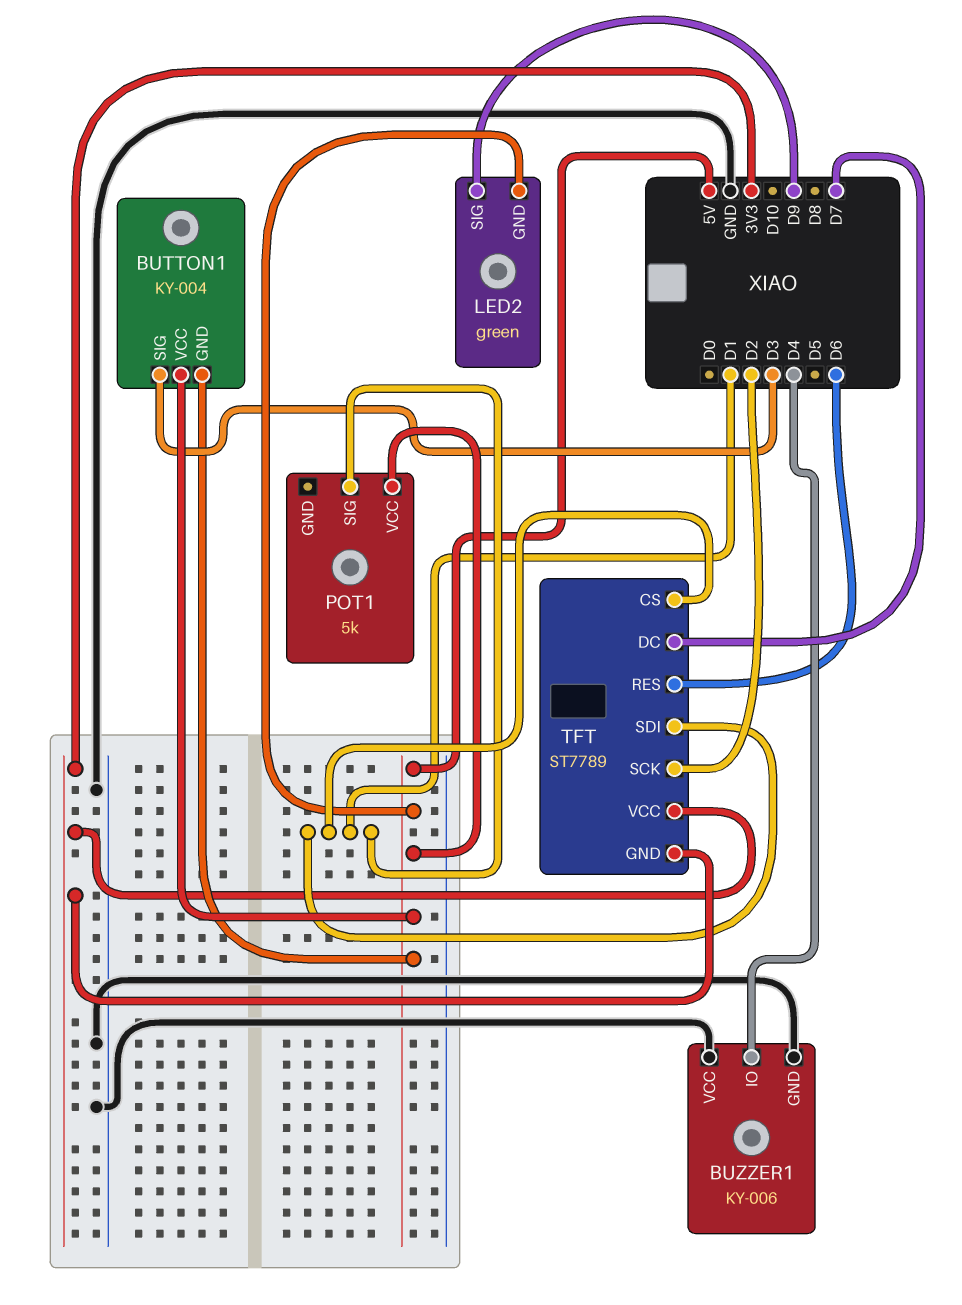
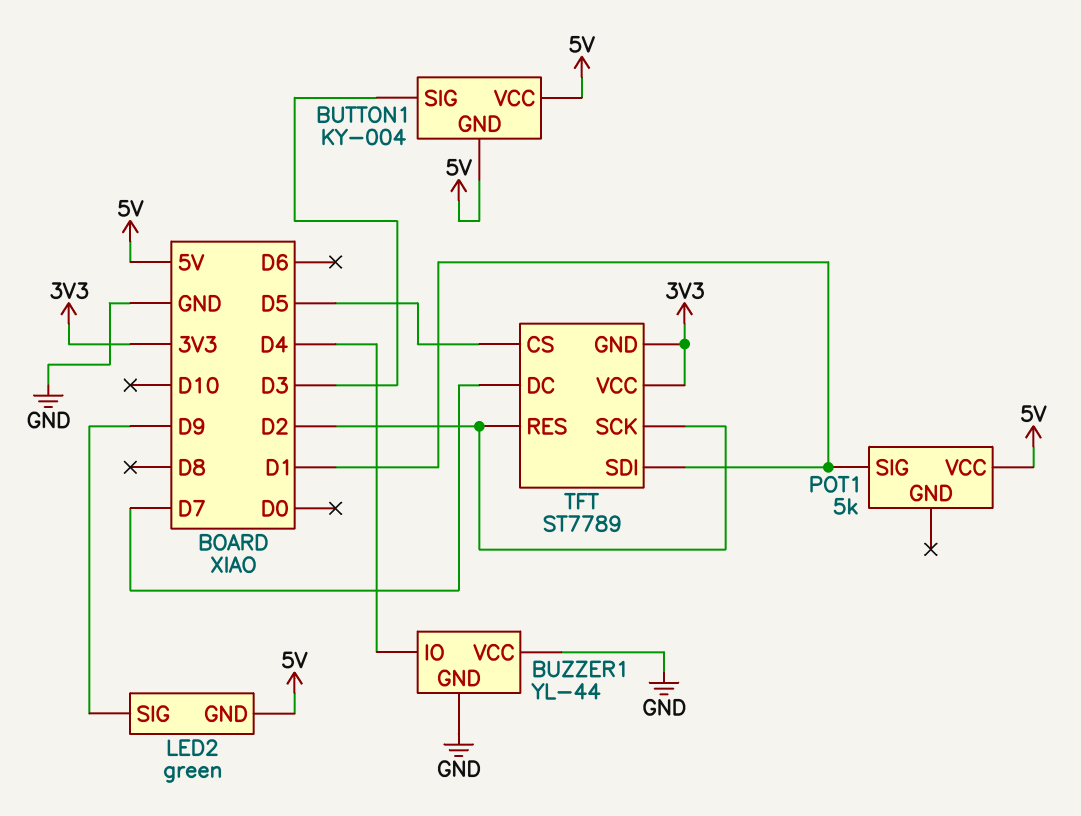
BUZZER1: KY-006 -> YL-44
TFT pin CS: D1 -> D5
TFT pin RES: D6 -> D2

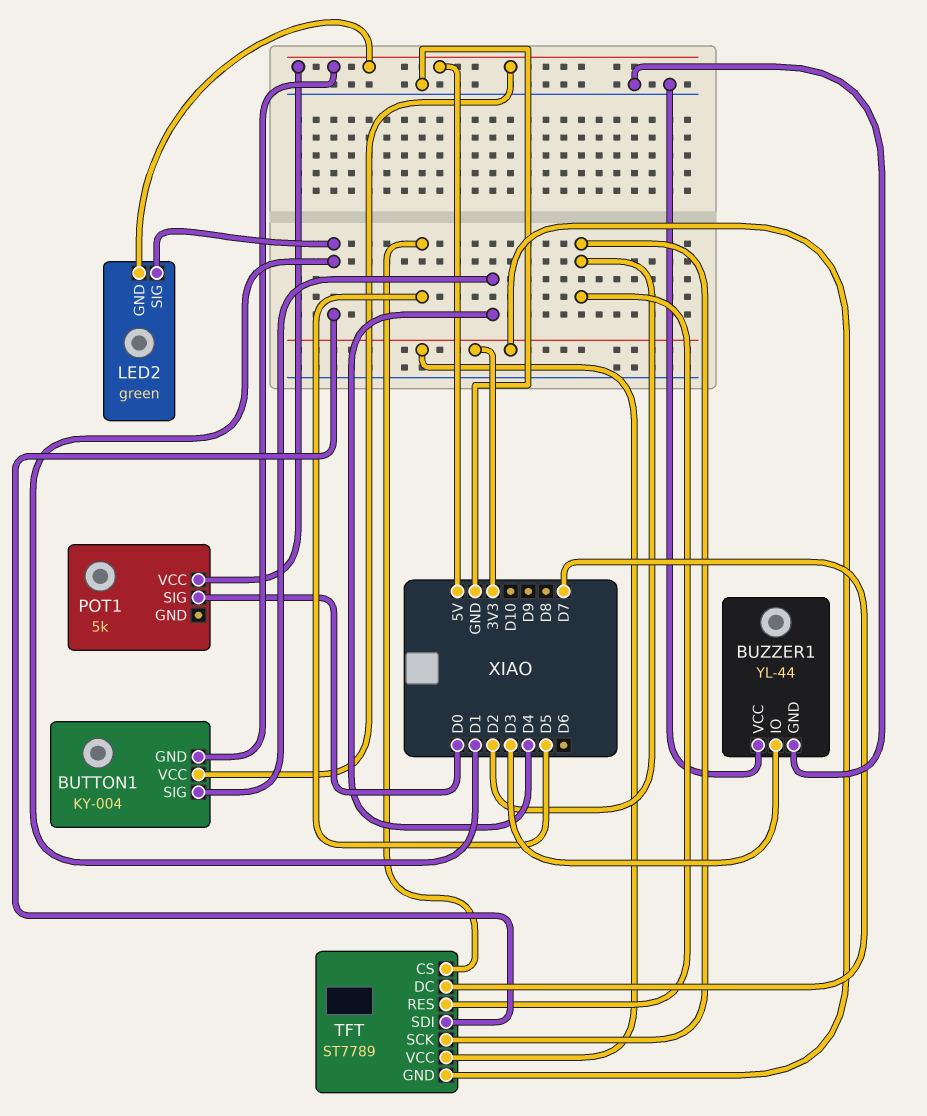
BUTTON1 pin SIG: D3 -> D4
BUZZER1 pin IO: D4 -> D3
LED2 pin SIG: D9 -> D1
POT1 pin SIG: D1 -> D0

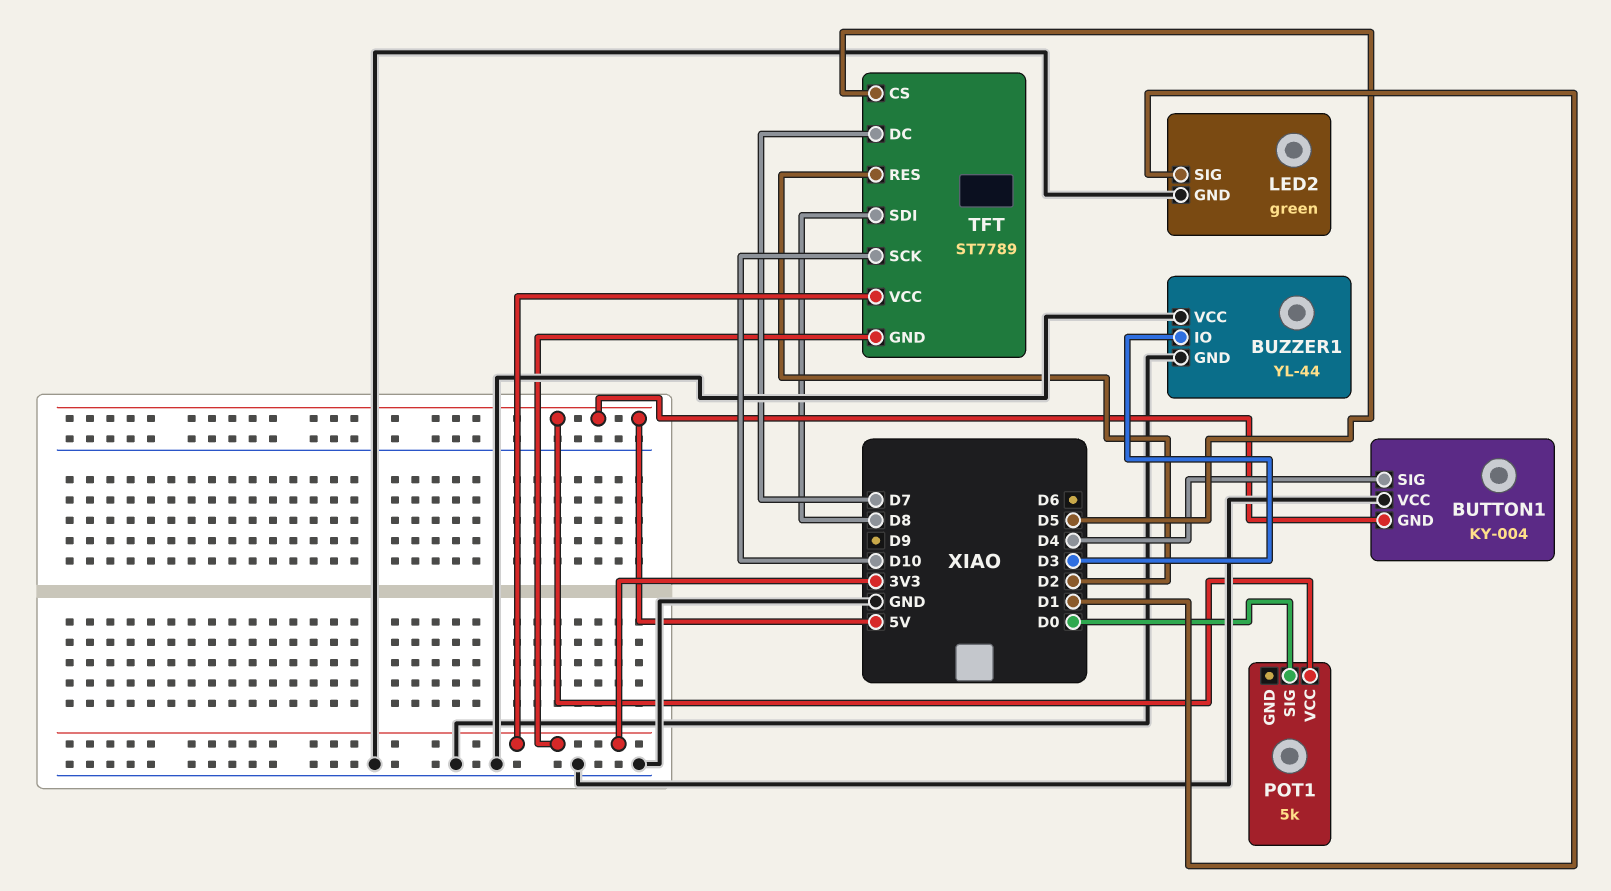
BUTTON1 pin VCC: 5V -> GND
LED2 pin GND: 5V -> GND
TFT pin SCK: D2 -> D10
TFT pin SDI: D1 -> D8

